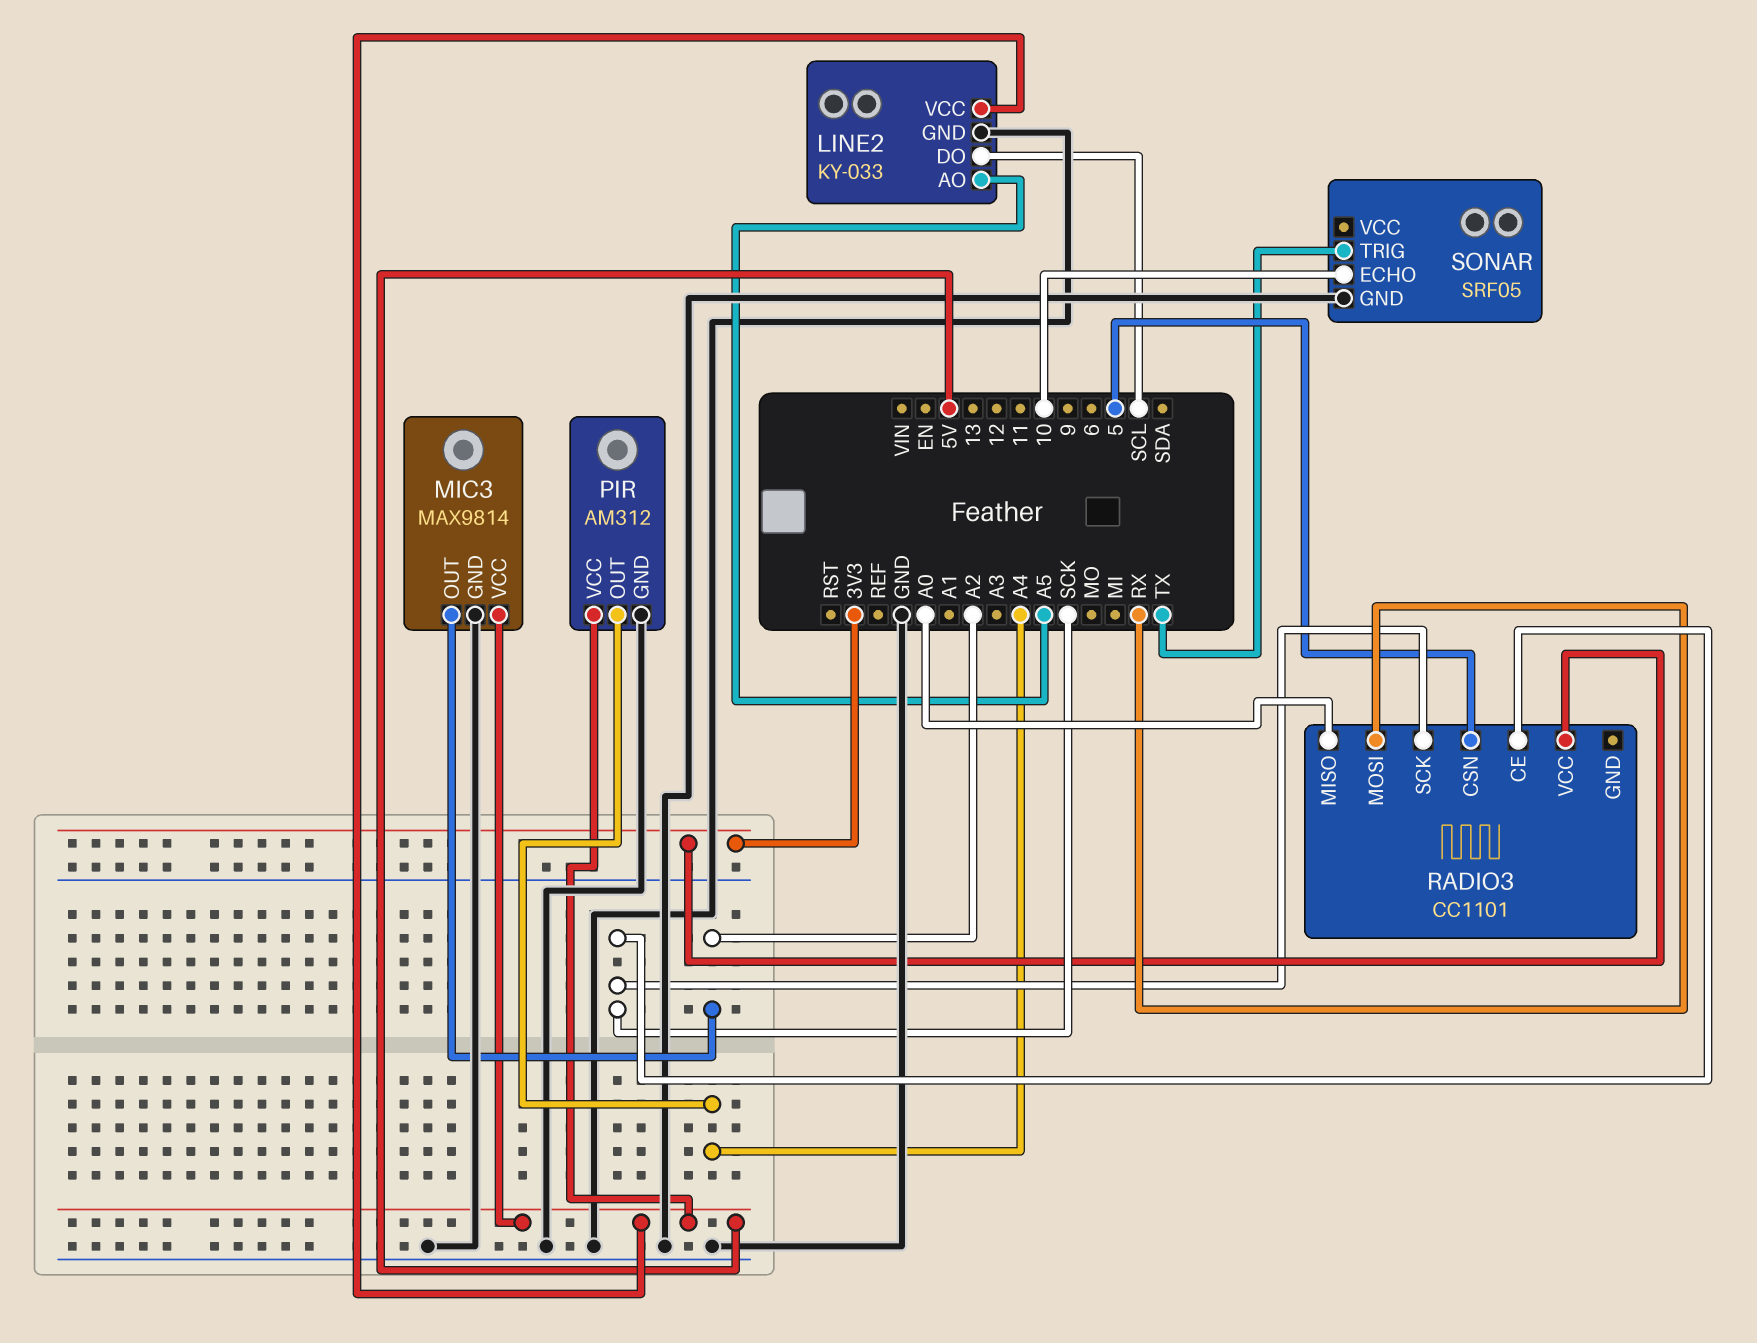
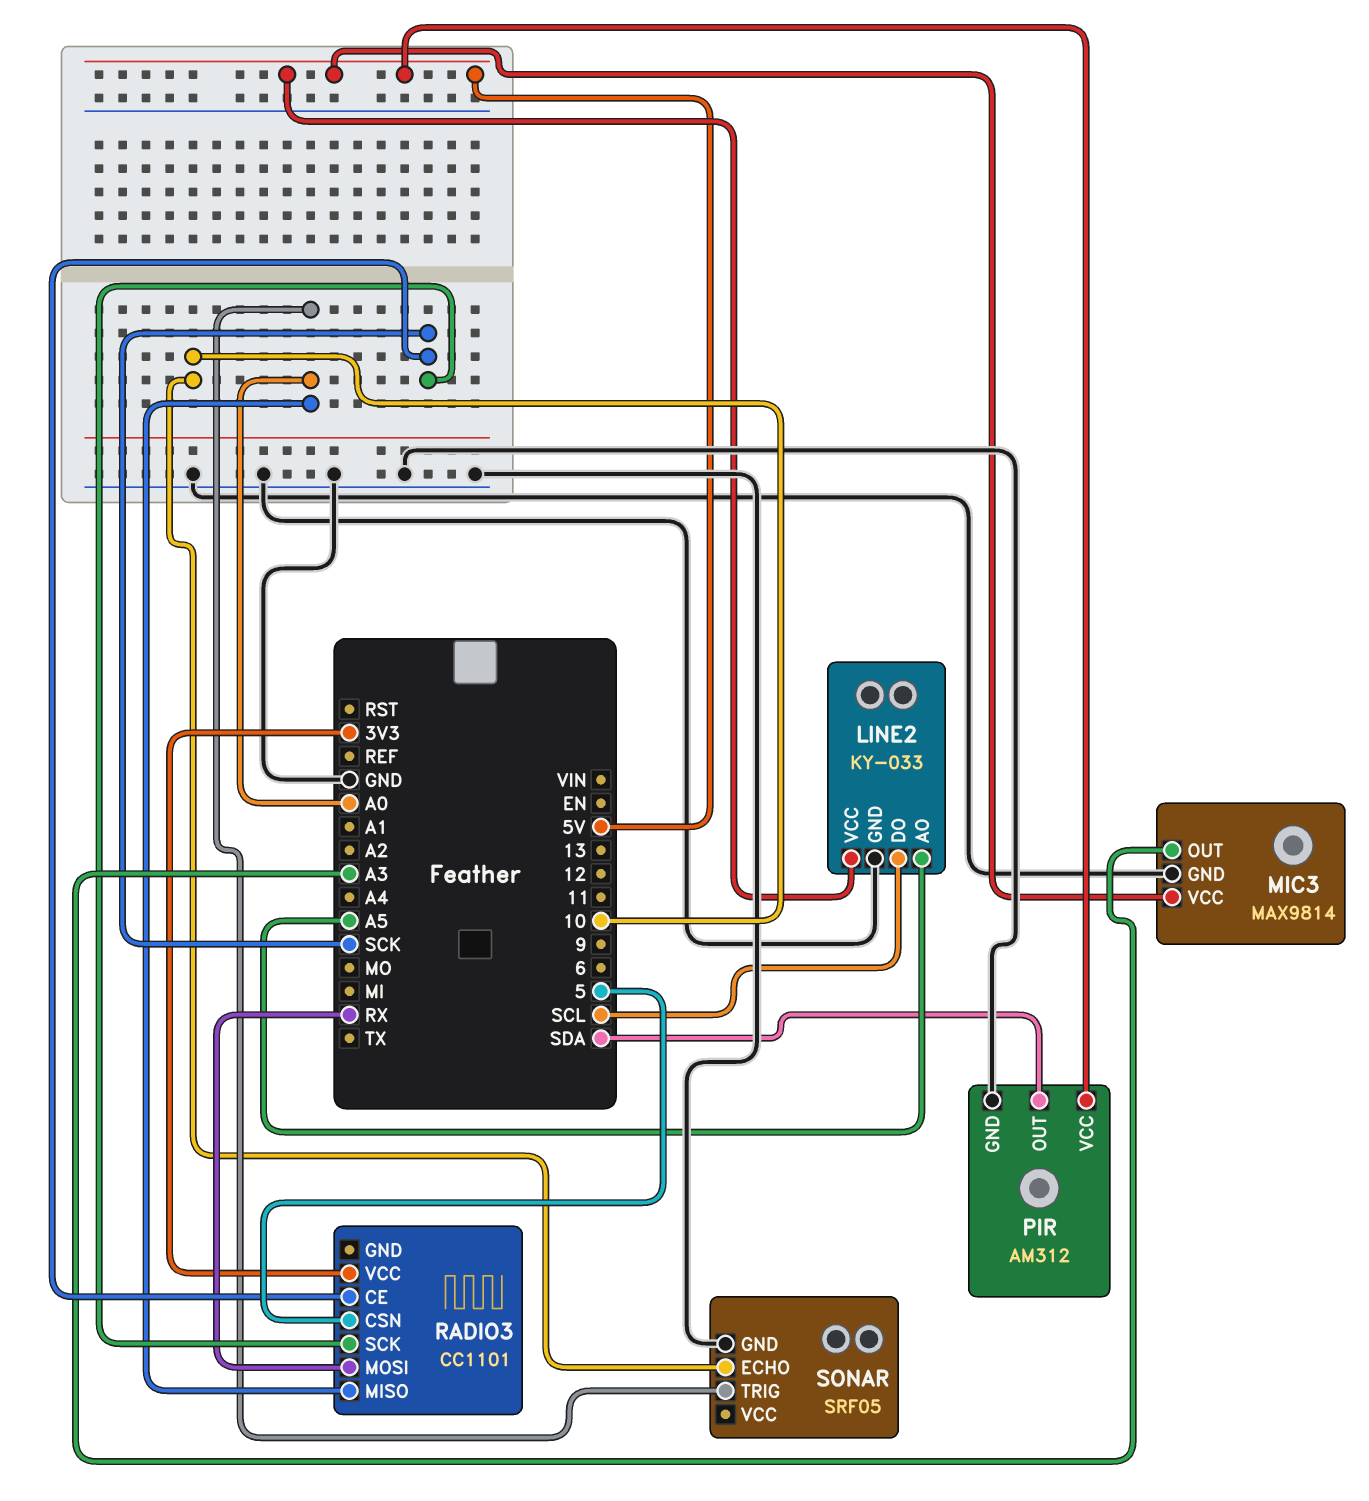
MIC3 pin OUT: A2 -> A3
PIR pin OUT: A4 -> SDA
SONAR pin TRIG: TX -> A0

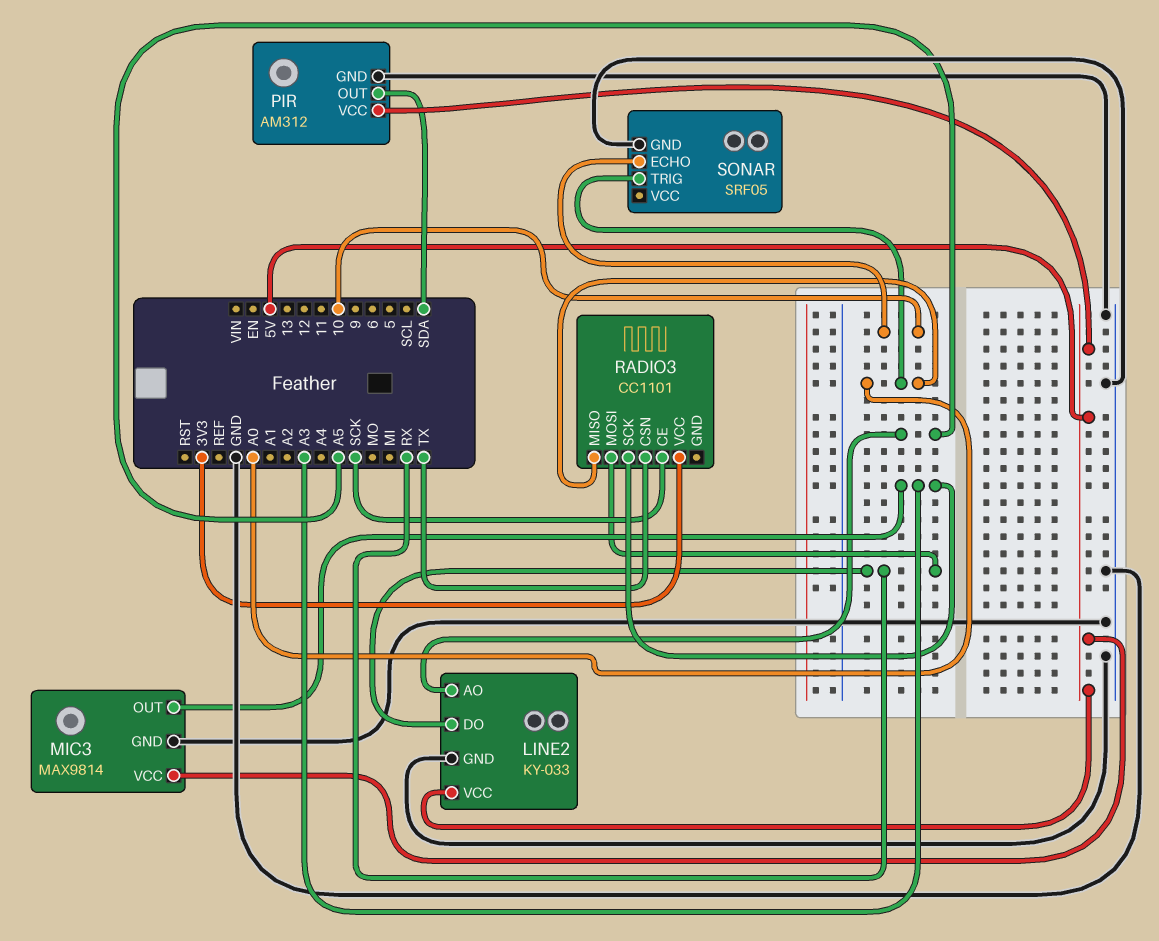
LINE2 pin DO: SCL -> RX
RADIO3 pin CSN: 5 -> TX
RADIO3 pin SCK: SCK -> A3

